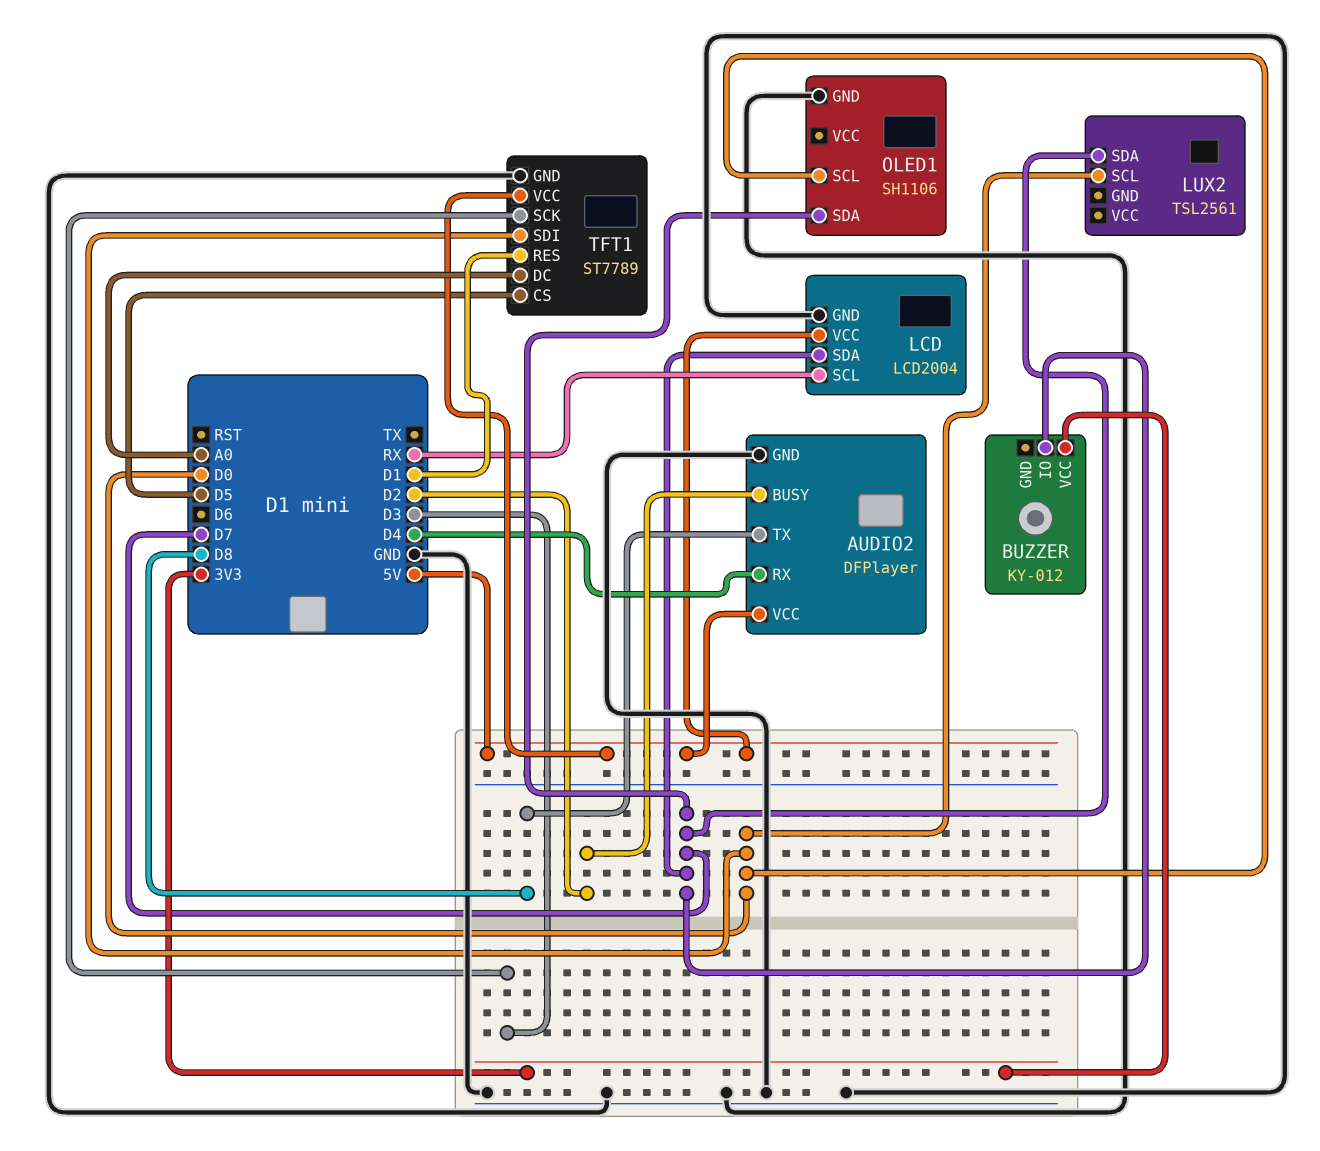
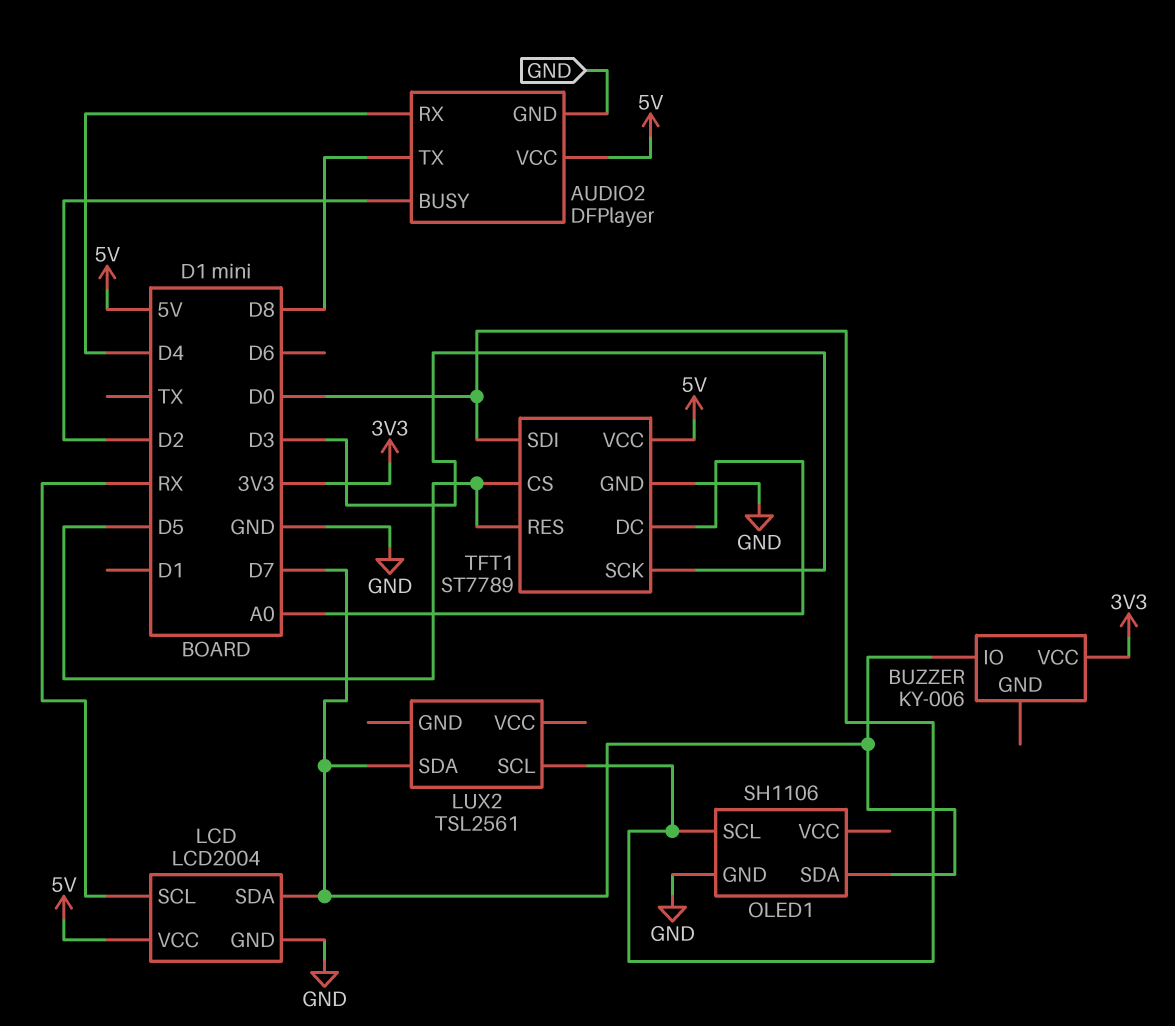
BUZZER: KY-012 -> KY-006
TFT1 pin RES: D1 -> D5

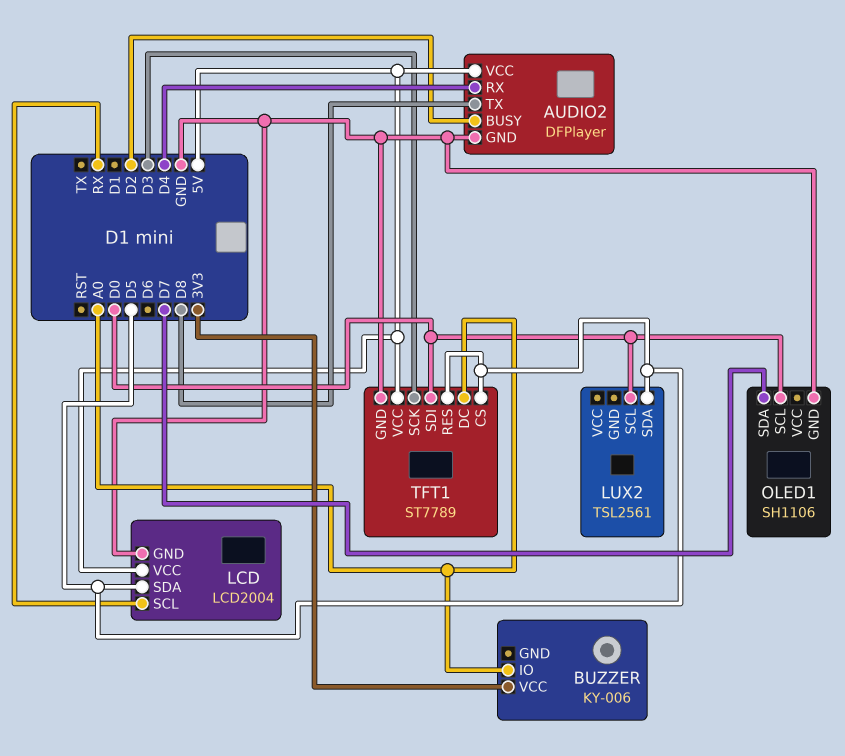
BUZZER pin IO: D7 -> A0
LCD pin SDA: D7 -> D5
LUX2 pin SDA: D7 -> D5

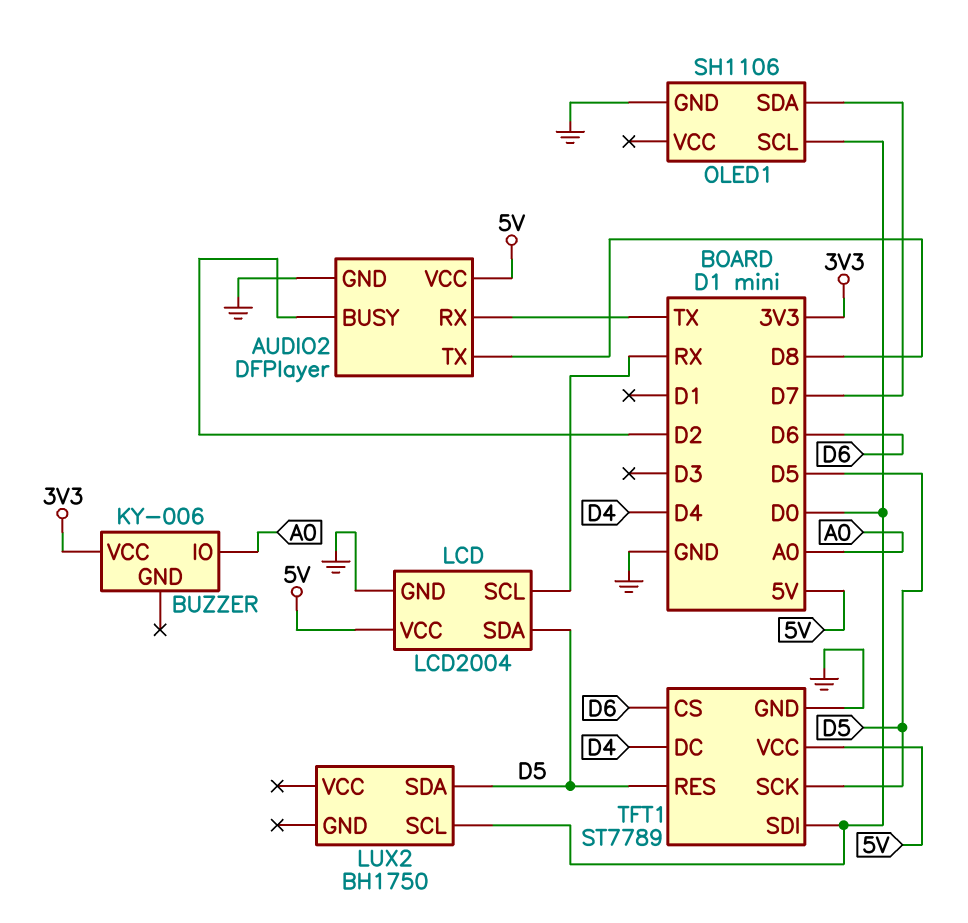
AUDIO2 pin RX: D4 -> TX
LUX2: TSL2561 -> BH1750
TFT1 pin CS: D5 -> D6
TFT1 pin DC: A0 -> D4
TFT1 pin SCK: D3 -> D5

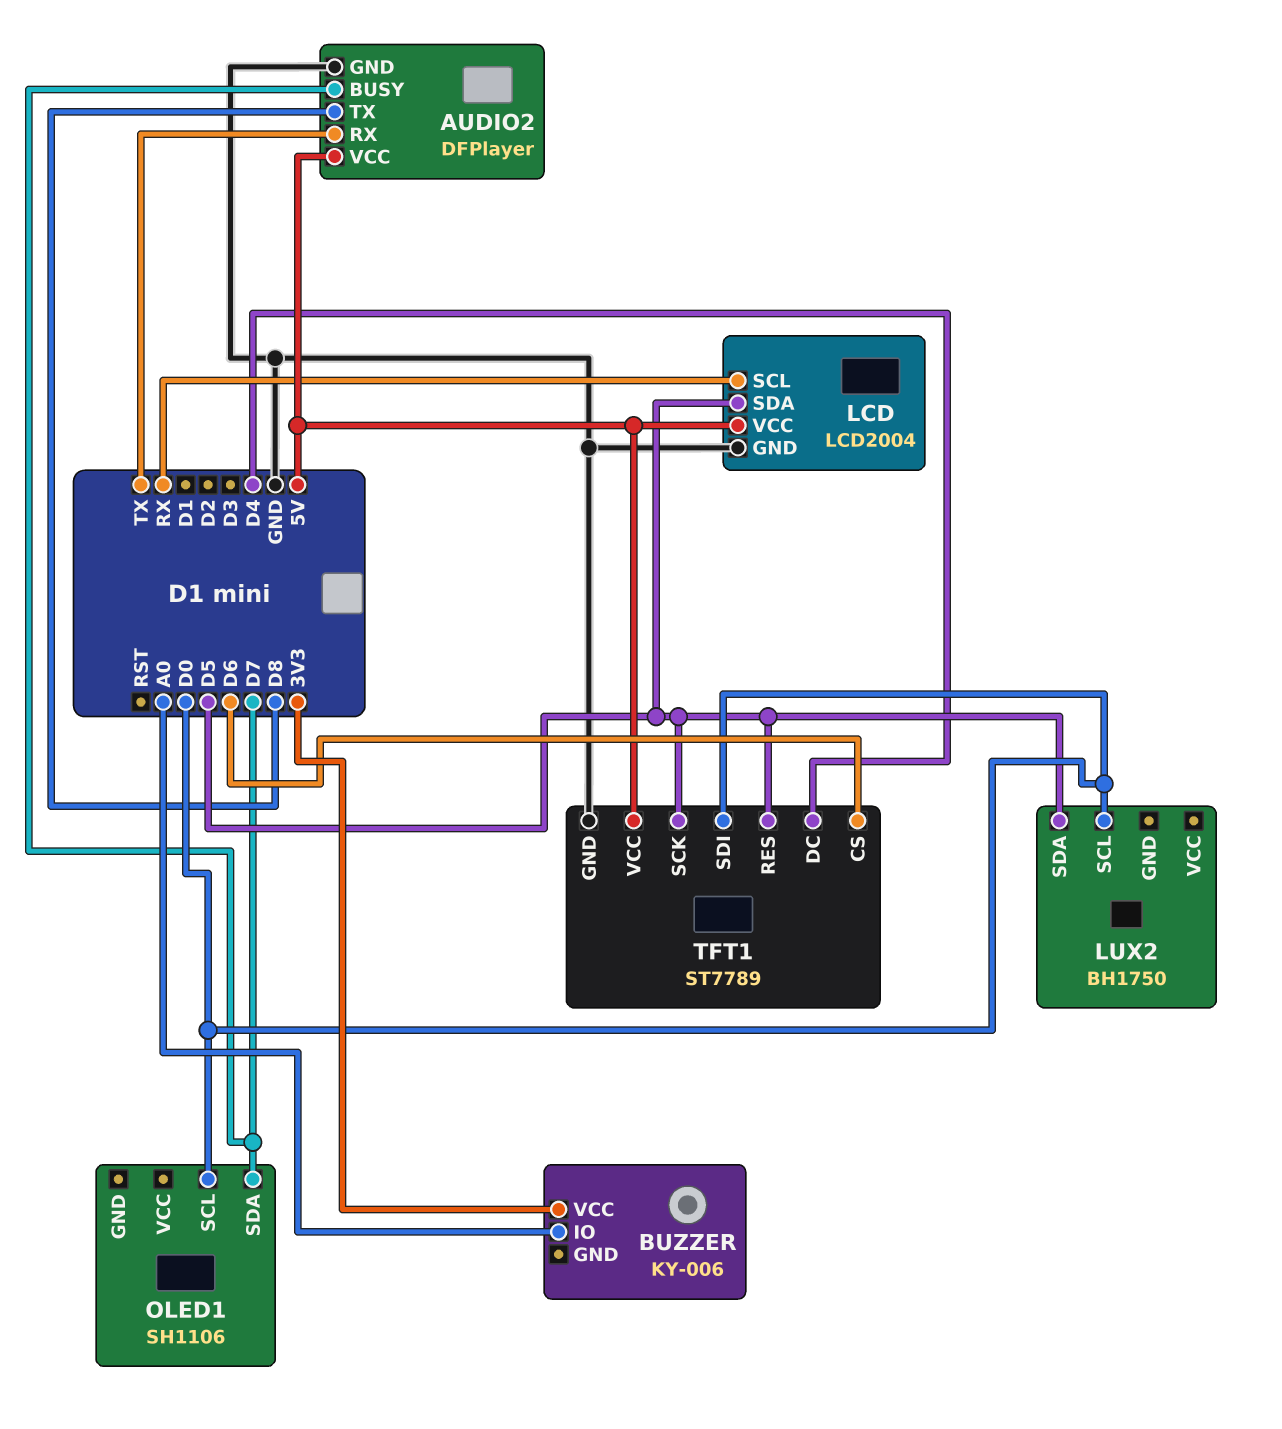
AUDIO2 pin BUSY: D2 -> D7
OLED1 pin GND: GND -> none

